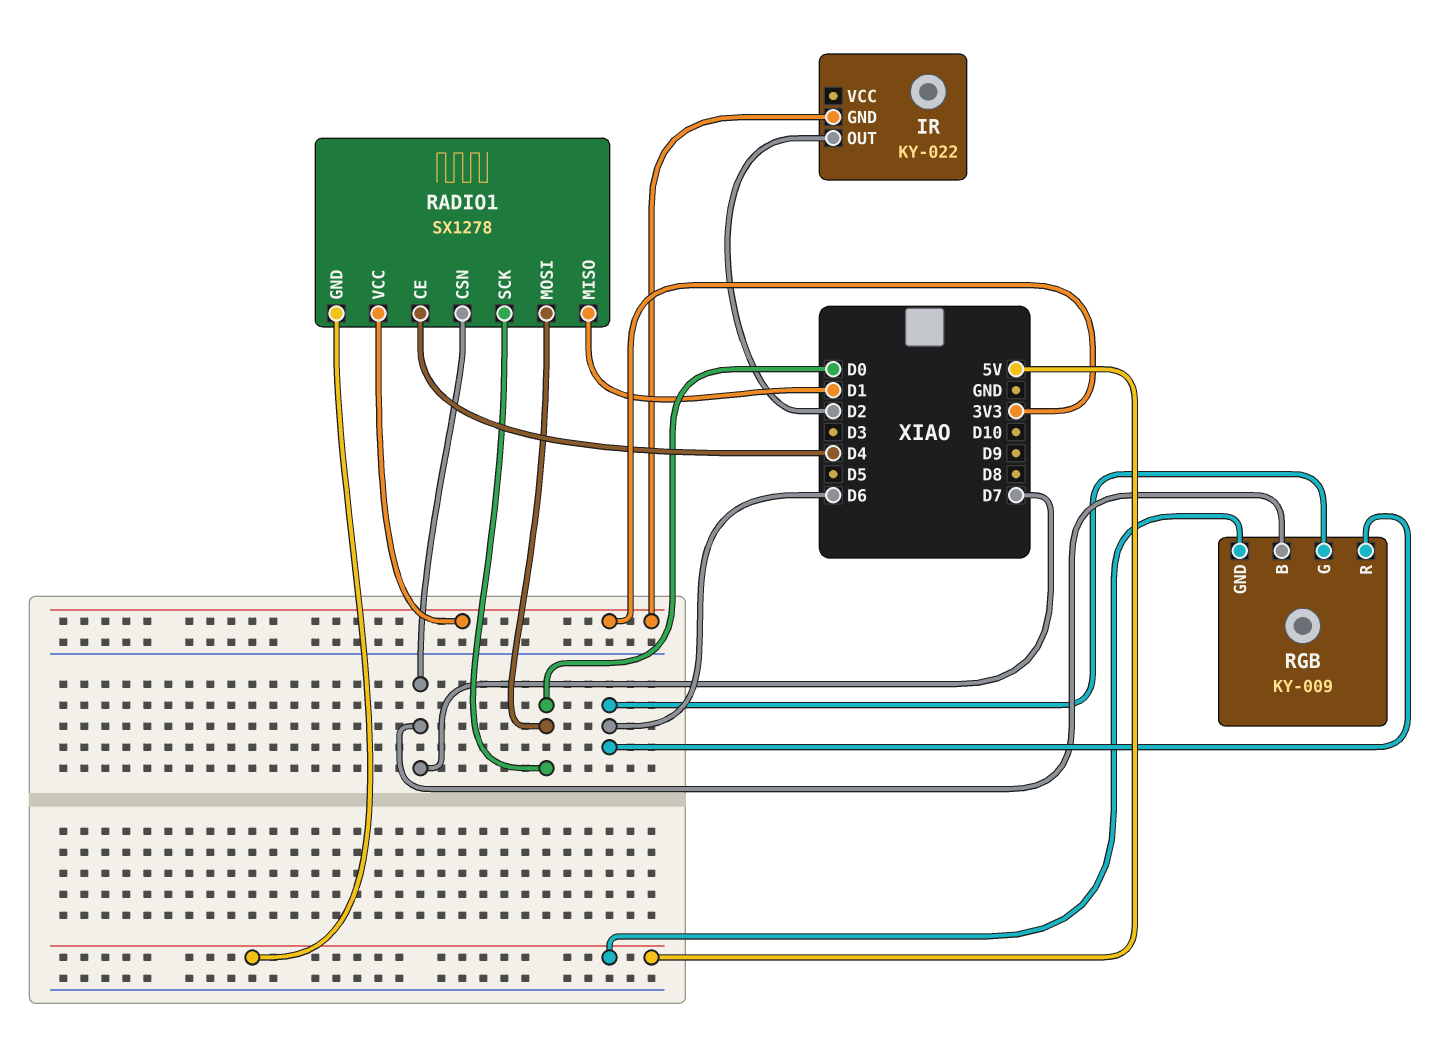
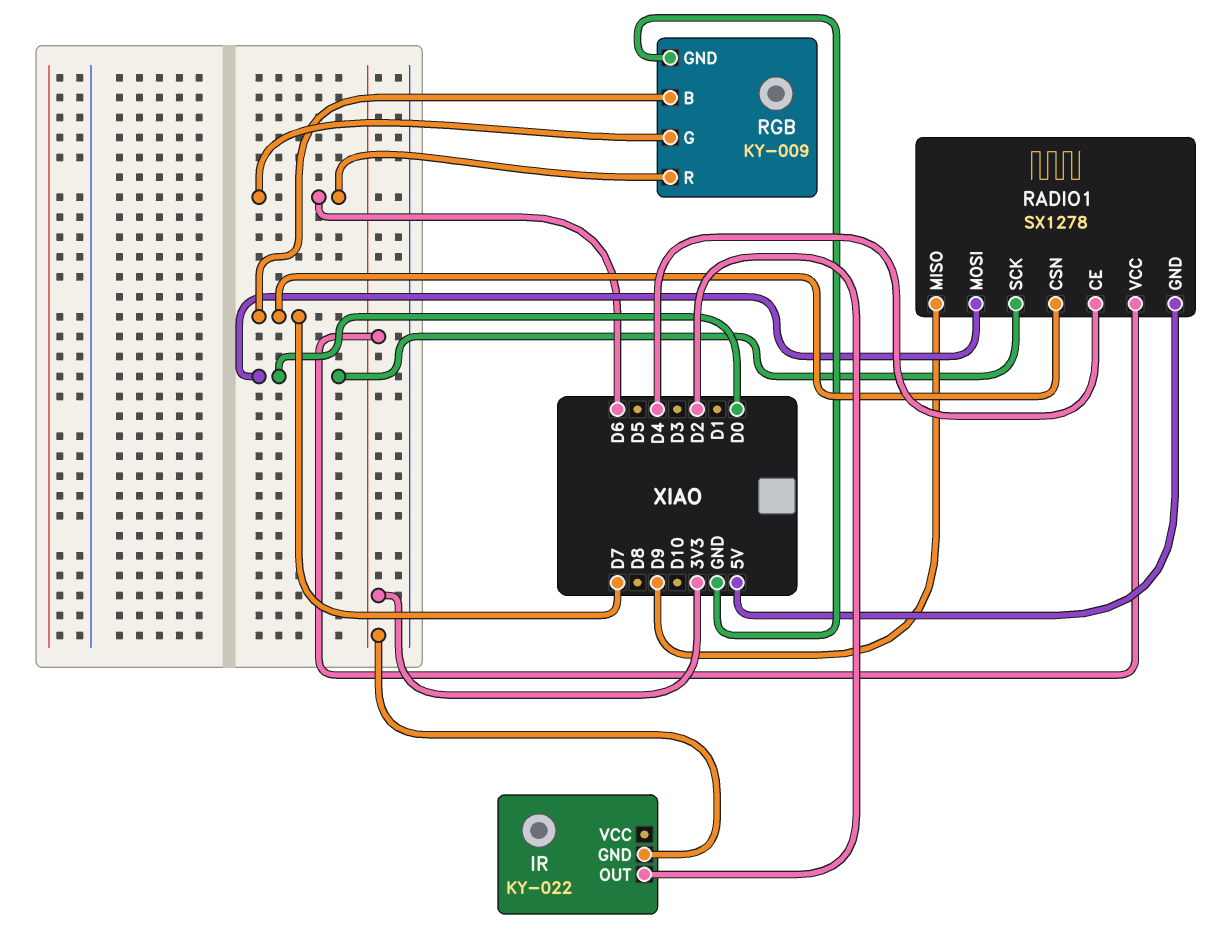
RADIO1 pin MISO: D1 -> D9
RGB pin GND: 5V -> GND

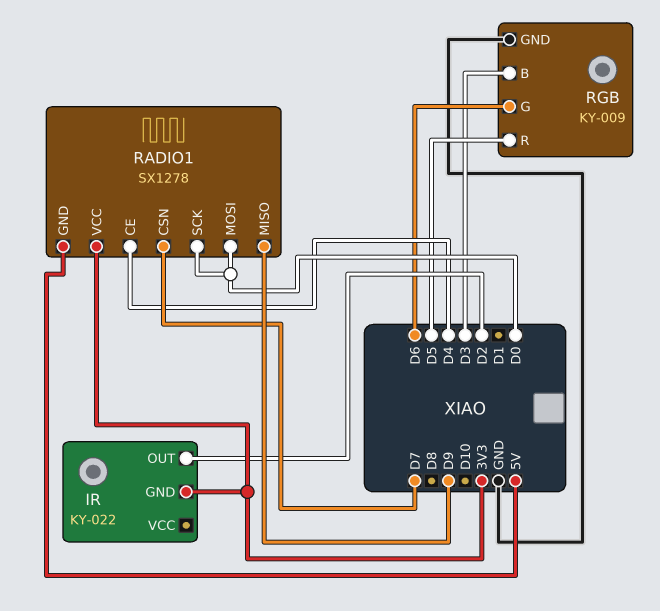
RGB pin B: D7 -> D3
RGB pin R: D6 -> D5

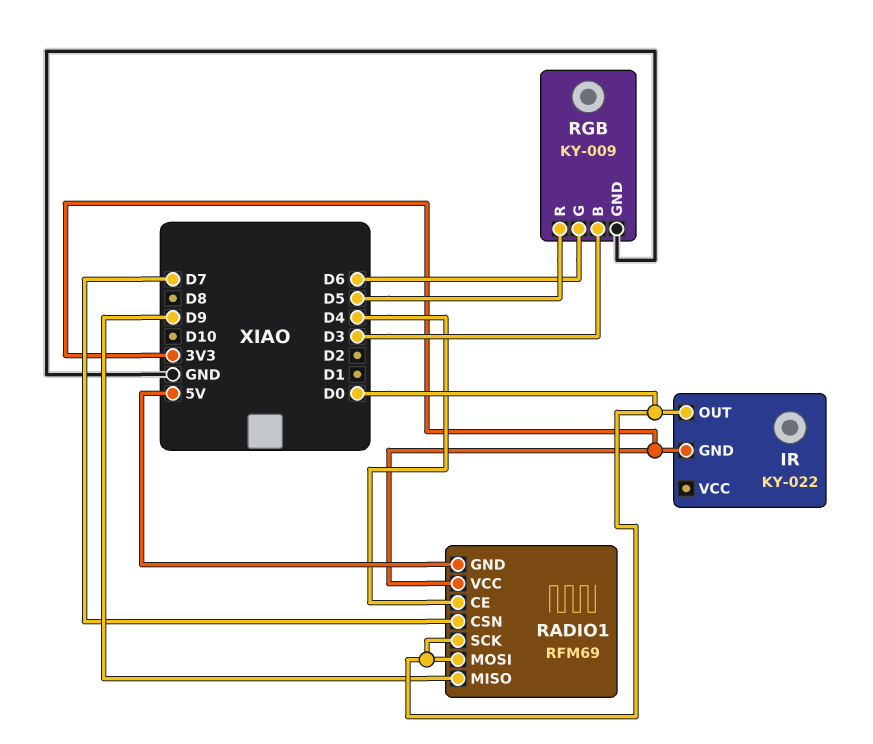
IR pin OUT: D2 -> D0
RADIO1: SX1278 -> RFM69

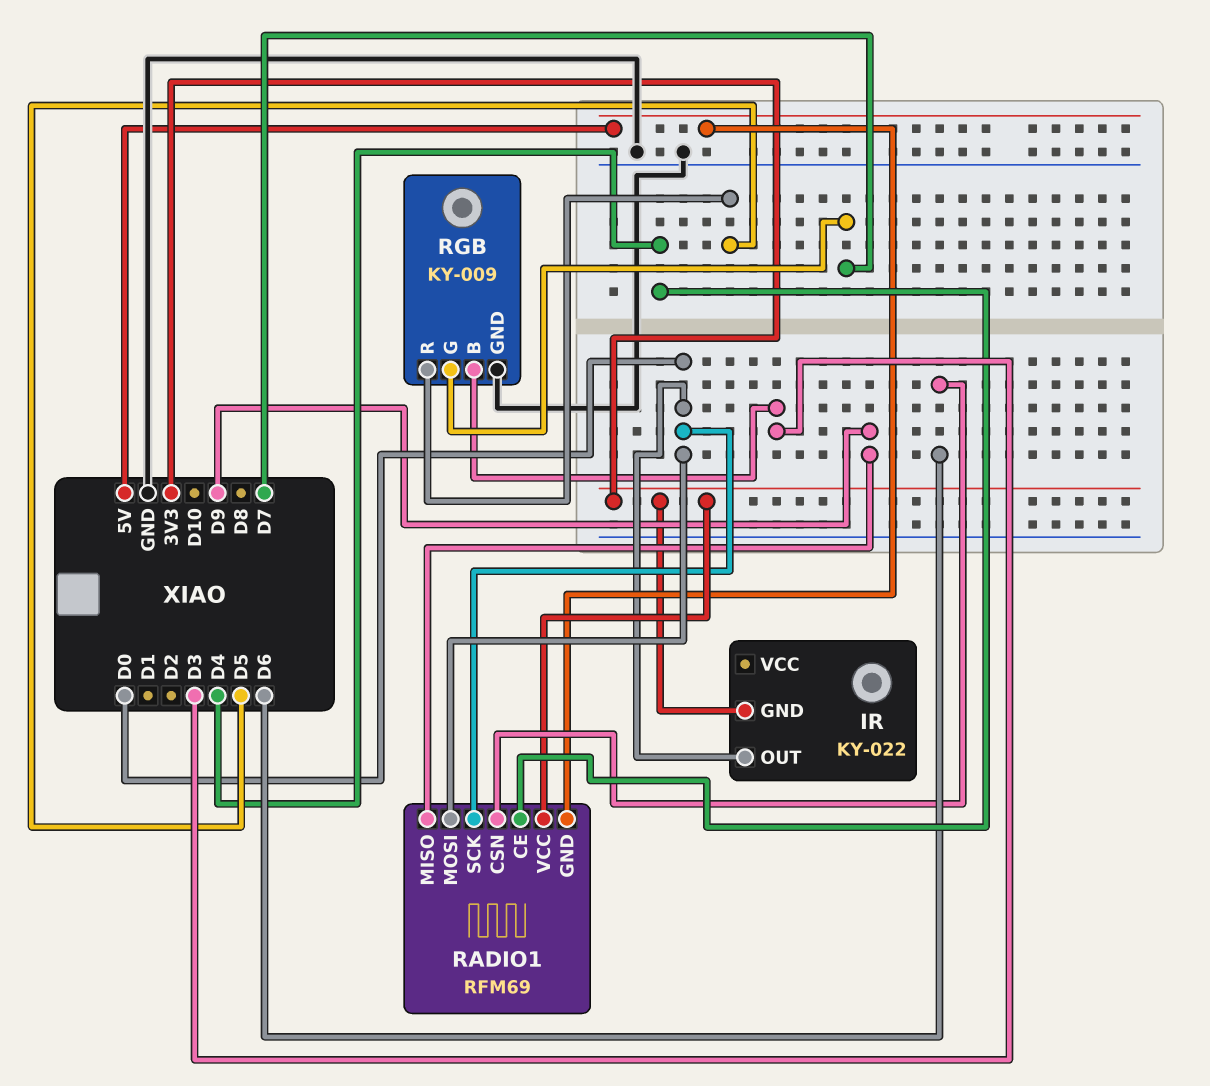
RADIO1 pin CSN: D7 -> D6
RGB pin G: D6 -> D7

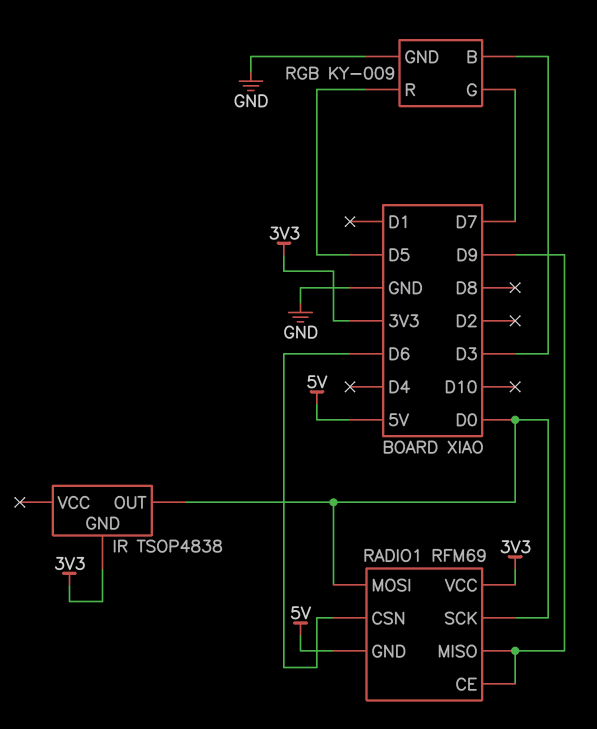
IR: KY-022 -> TSOP4838
RADIO1 pin CE: D4 -> D9

